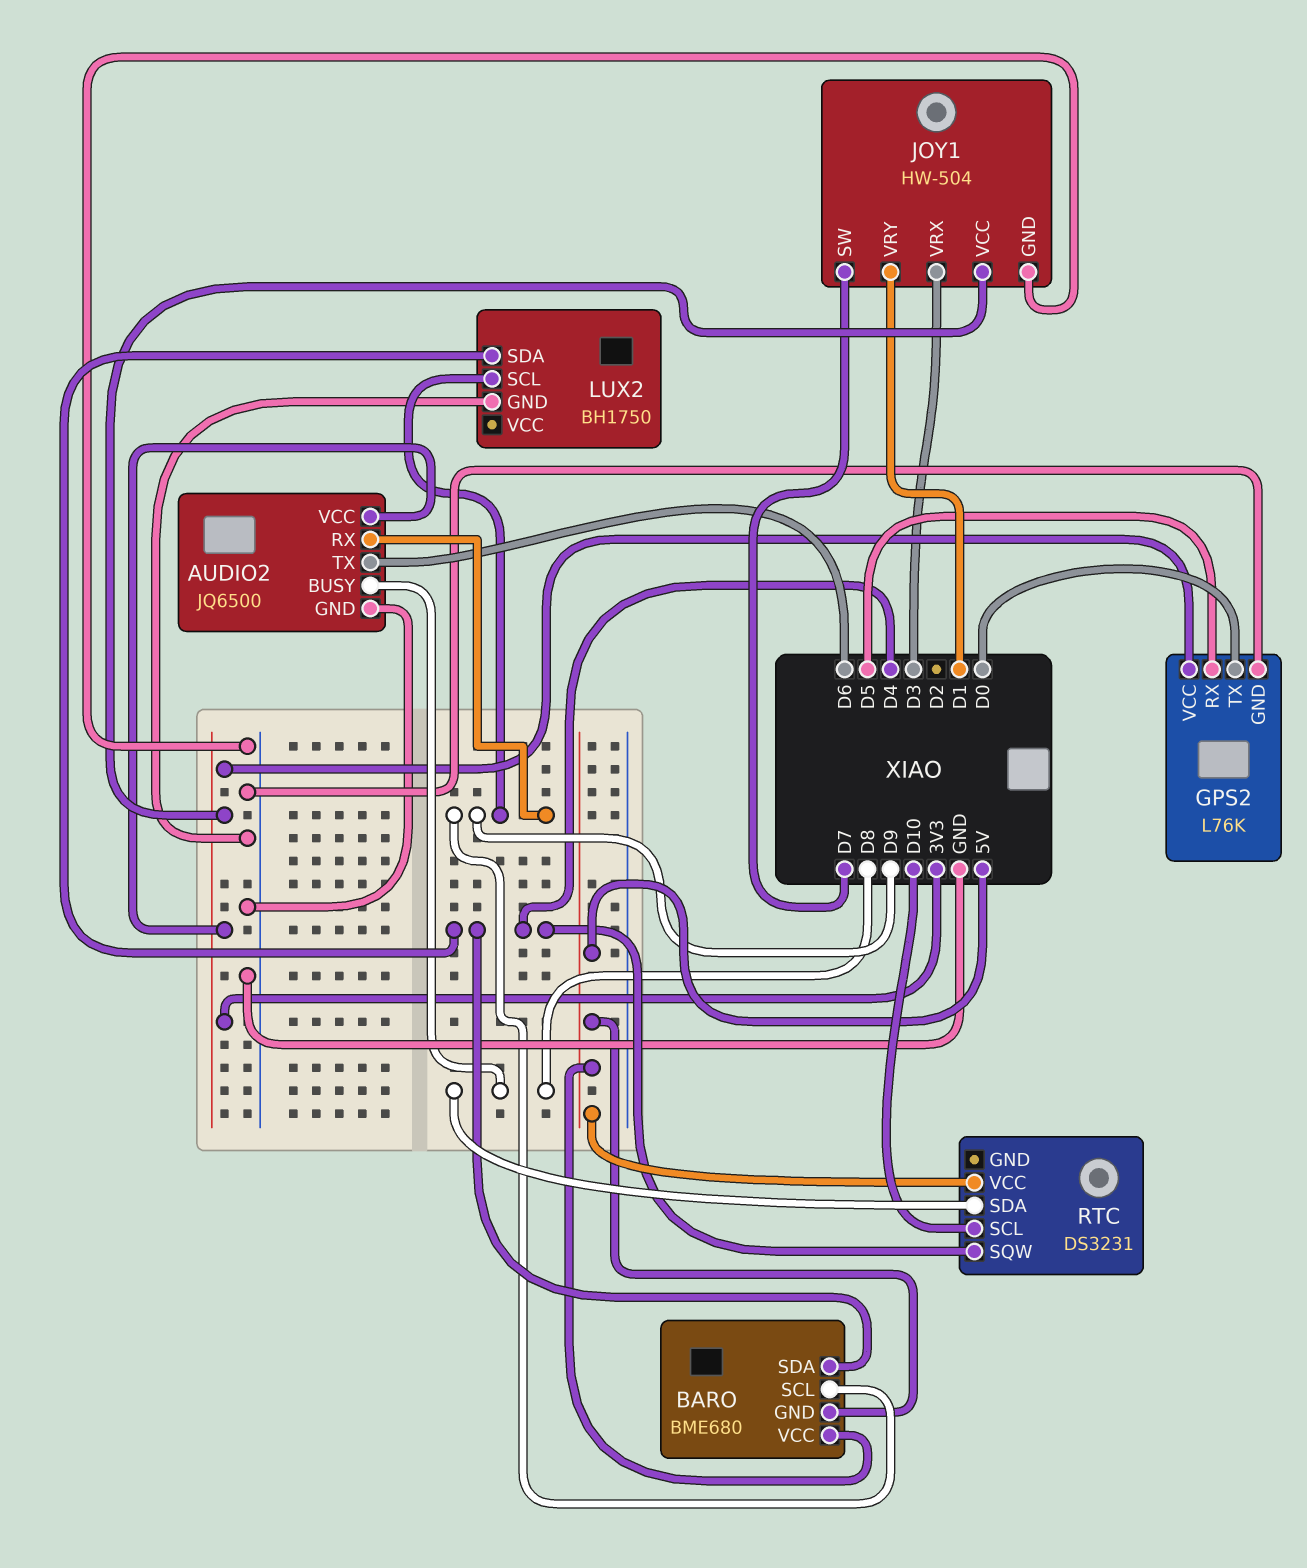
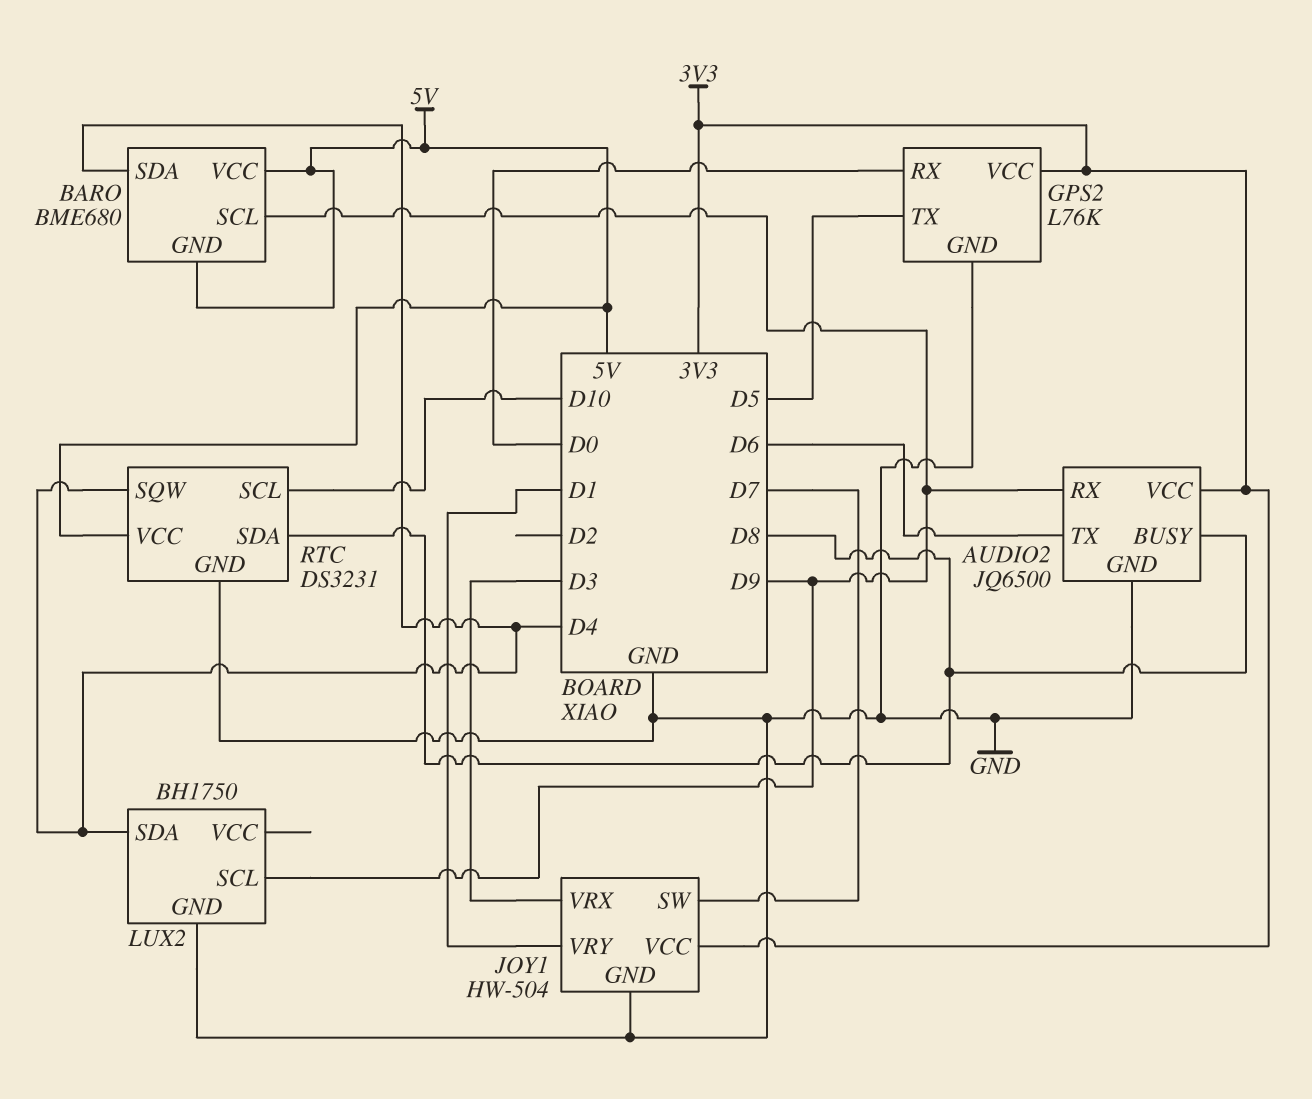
GPS2 pin RX: D5 -> D0
GPS2 pin TX: D0 -> D5
RTC pin GND: none -> GND

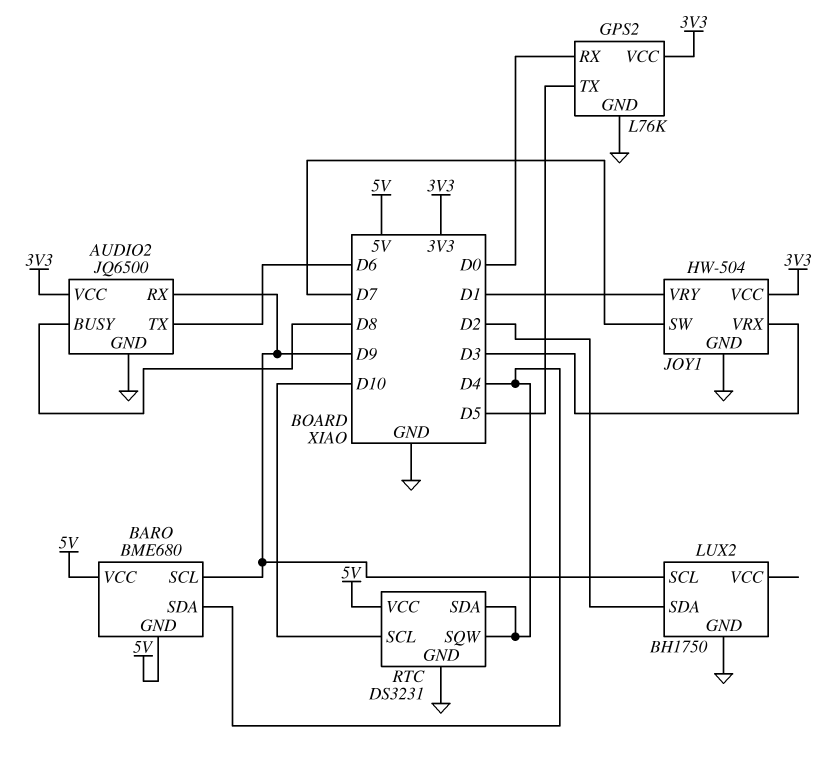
LUX2 pin SDA: D4 -> D2
RTC pin SDA: D8 -> D4

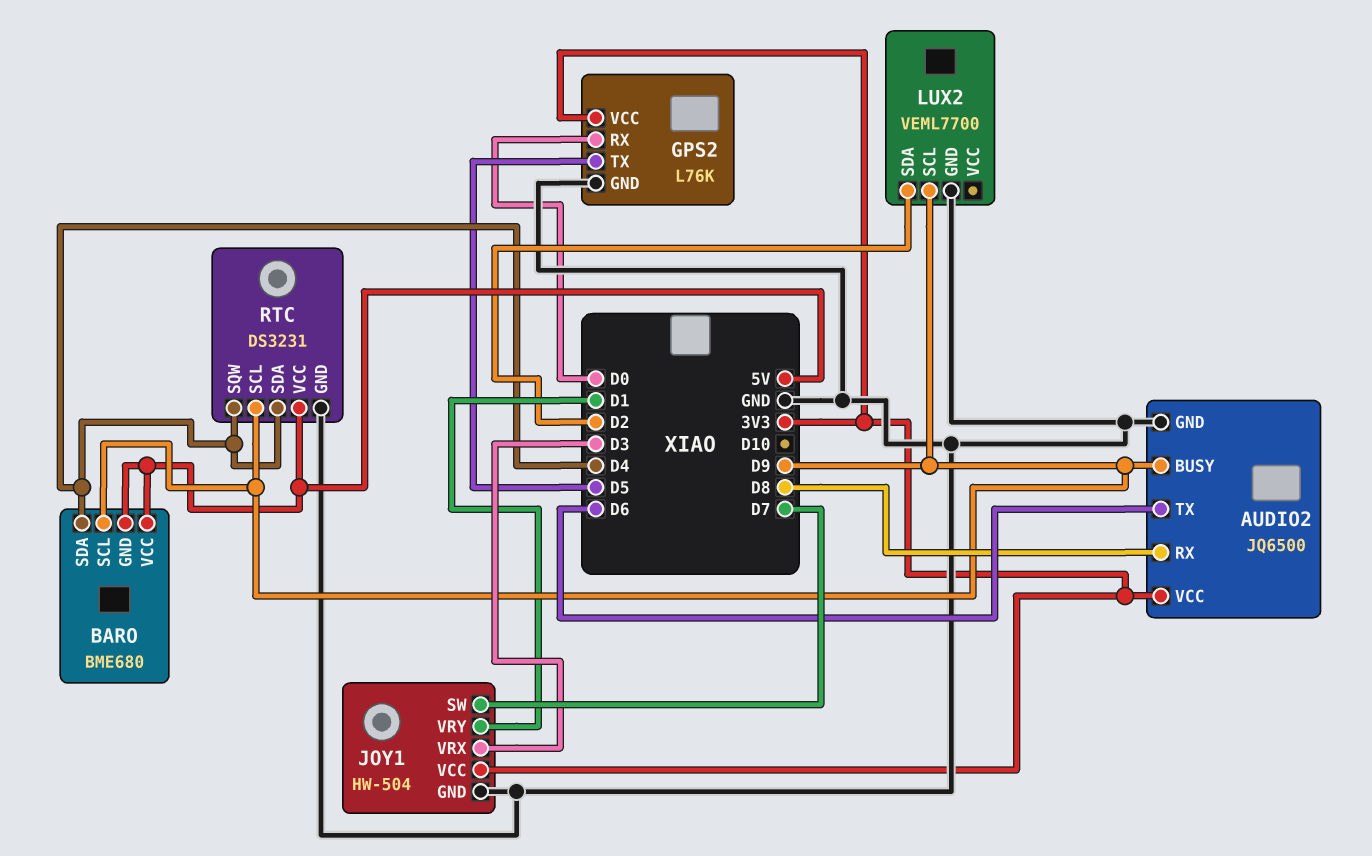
AUDIO2 pin BUSY: D8 -> D9
AUDIO2 pin RX: D9 -> D8
LUX2: BH1750 -> VEML7700
RTC pin SCL: D10 -> D9

